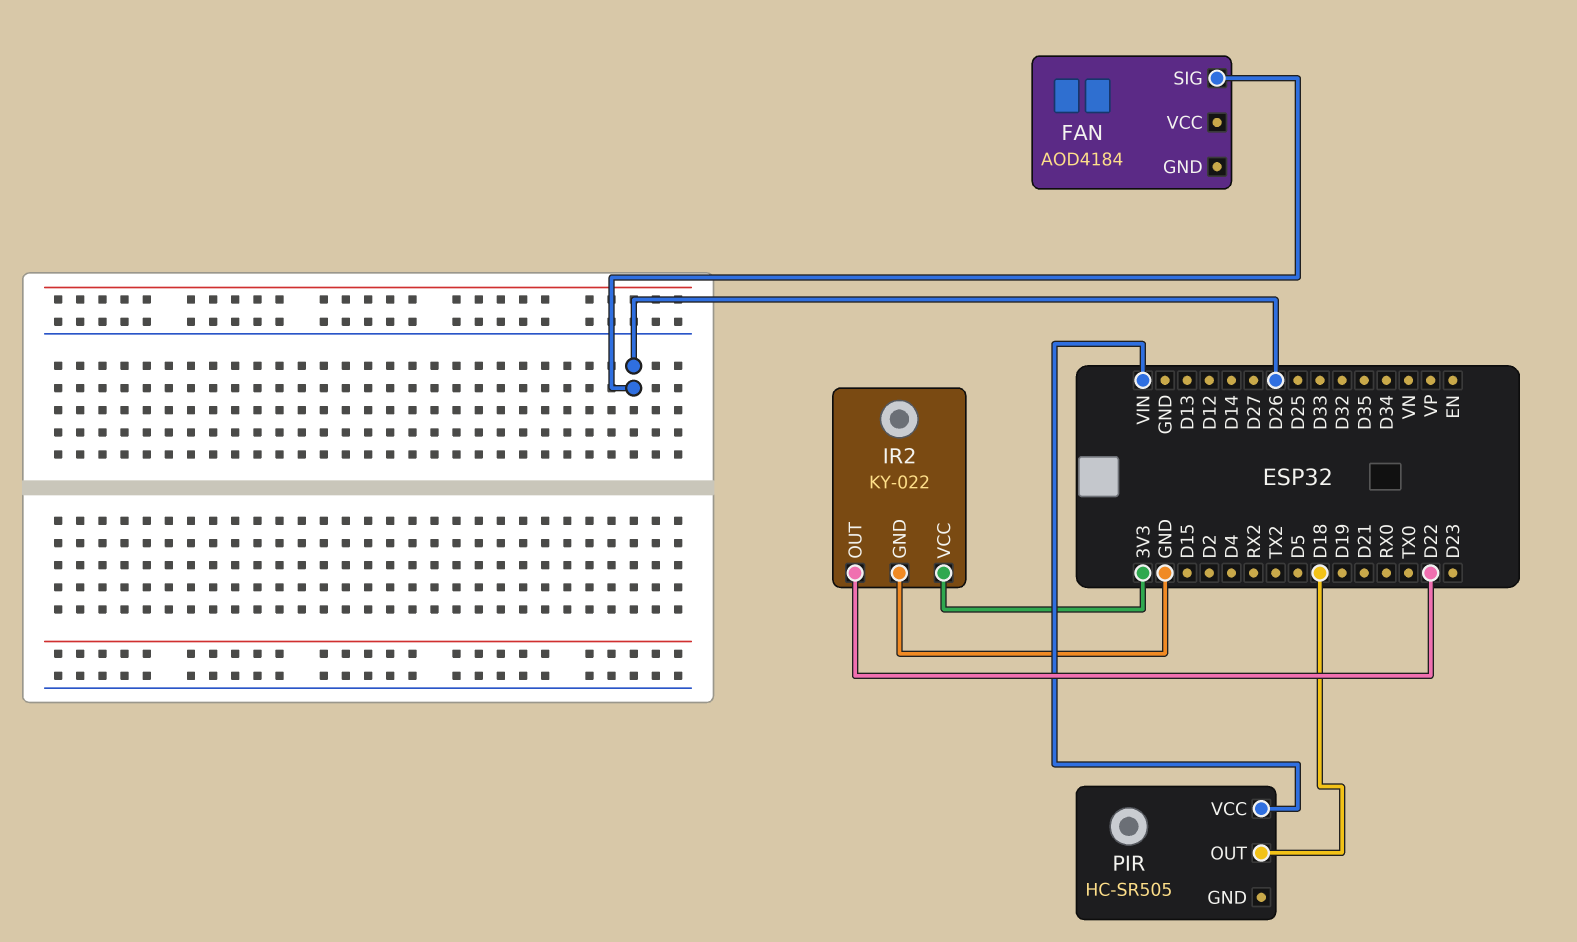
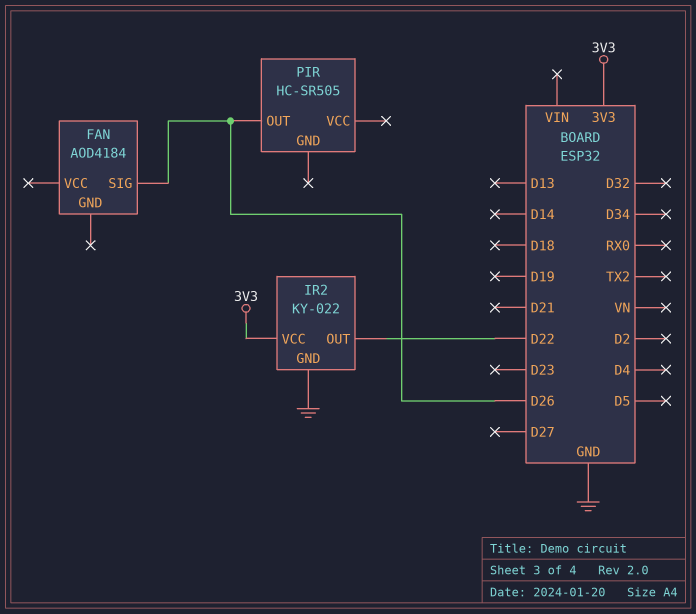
PIR pin OUT: D18 -> D26
PIR pin VCC: VIN -> none

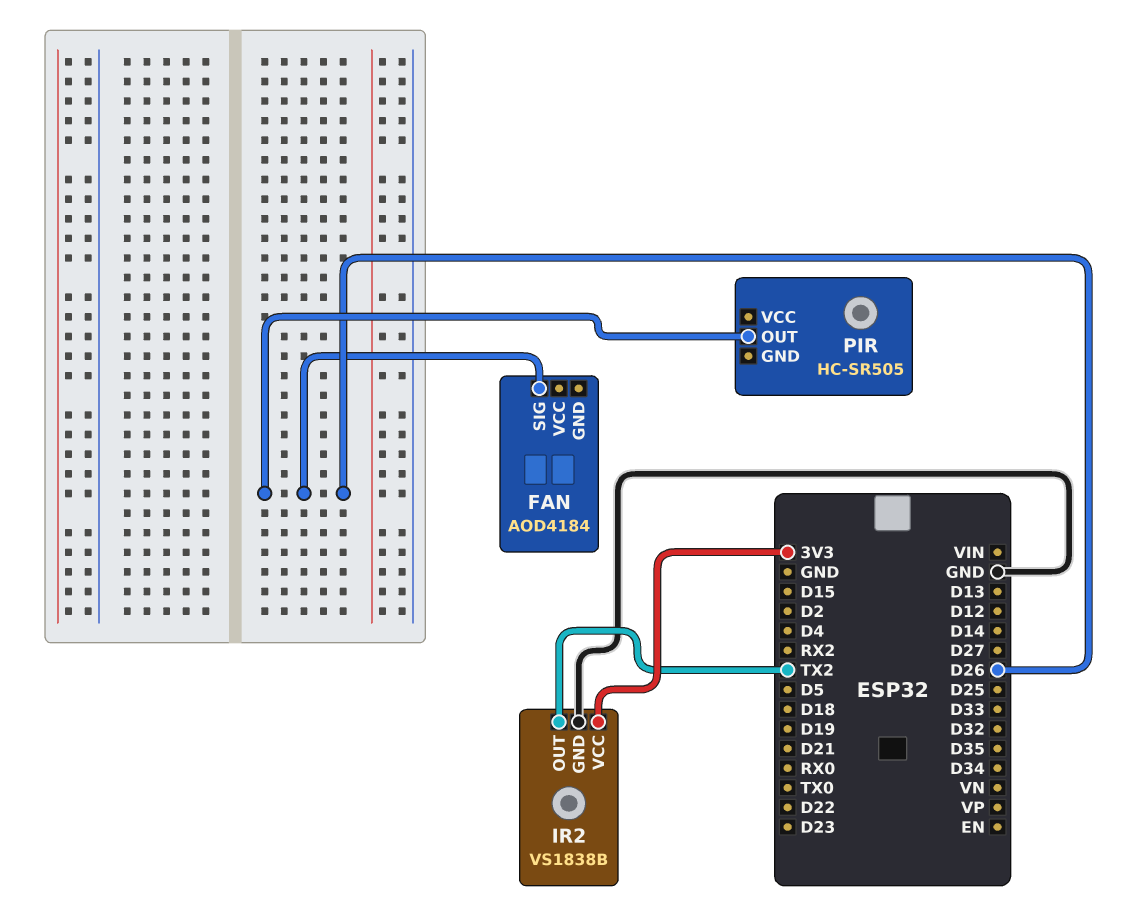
IR2: KY-022 -> VS1838B
IR2 pin OUT: D22 -> TX2

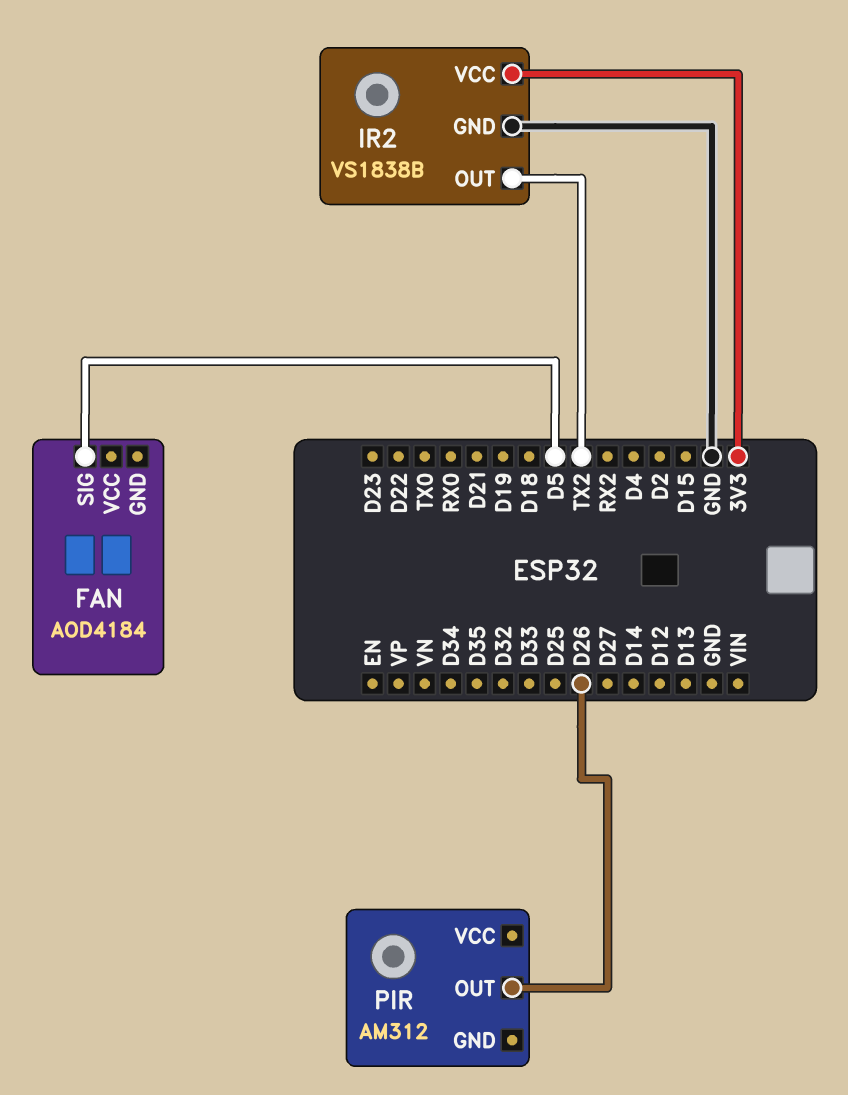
FAN pin SIG: D26 -> D5
PIR: HC-SR505 -> AM312

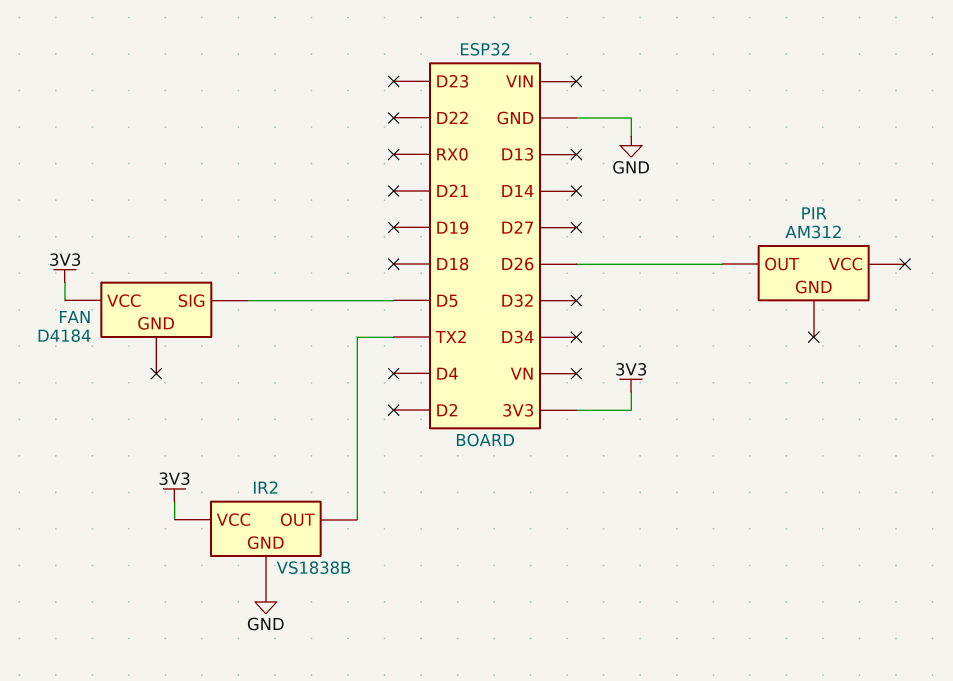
FAN: AOD4184 -> D4184
FAN pin VCC: none -> 3V3

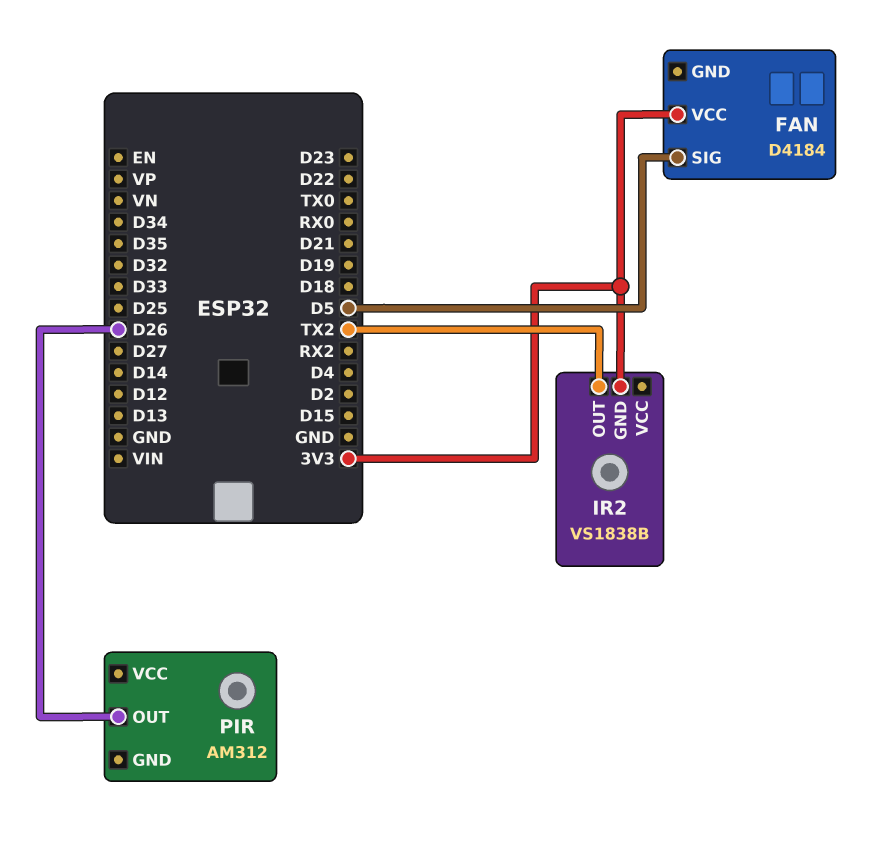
IR2 pin GND: GND -> 3V3
IR2 pin VCC: 3V3 -> none

